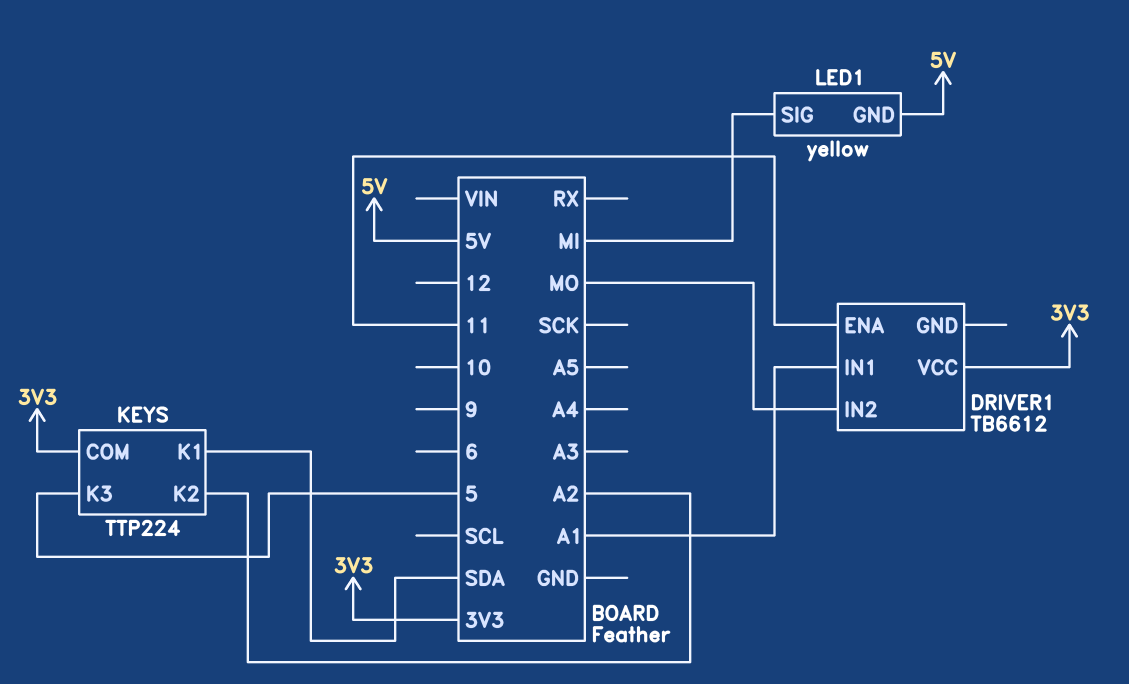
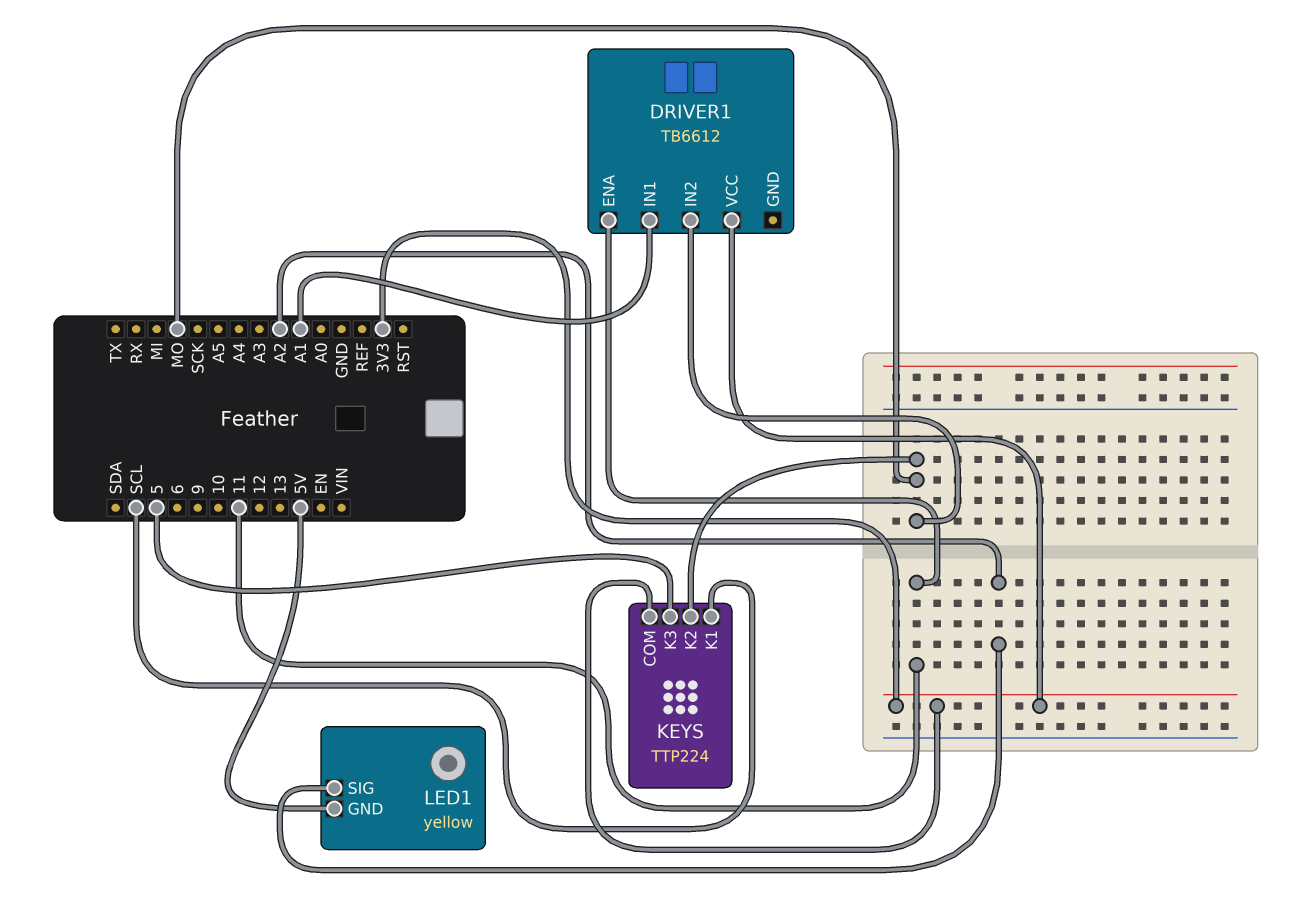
KEYS pin K1: SDA -> SCL
KEYS pin K2: A2 -> MO
LED1 pin SIG: MI -> A2

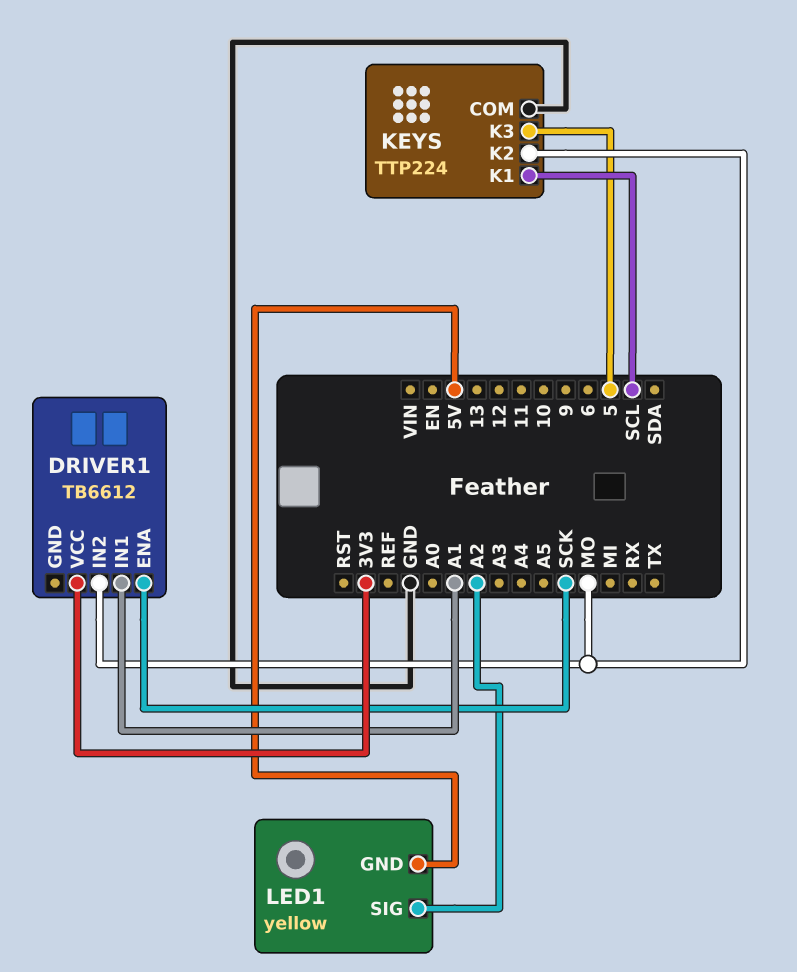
DRIVER1 pin ENA: 11 -> SCK
KEYS pin COM: 3V3 -> GND

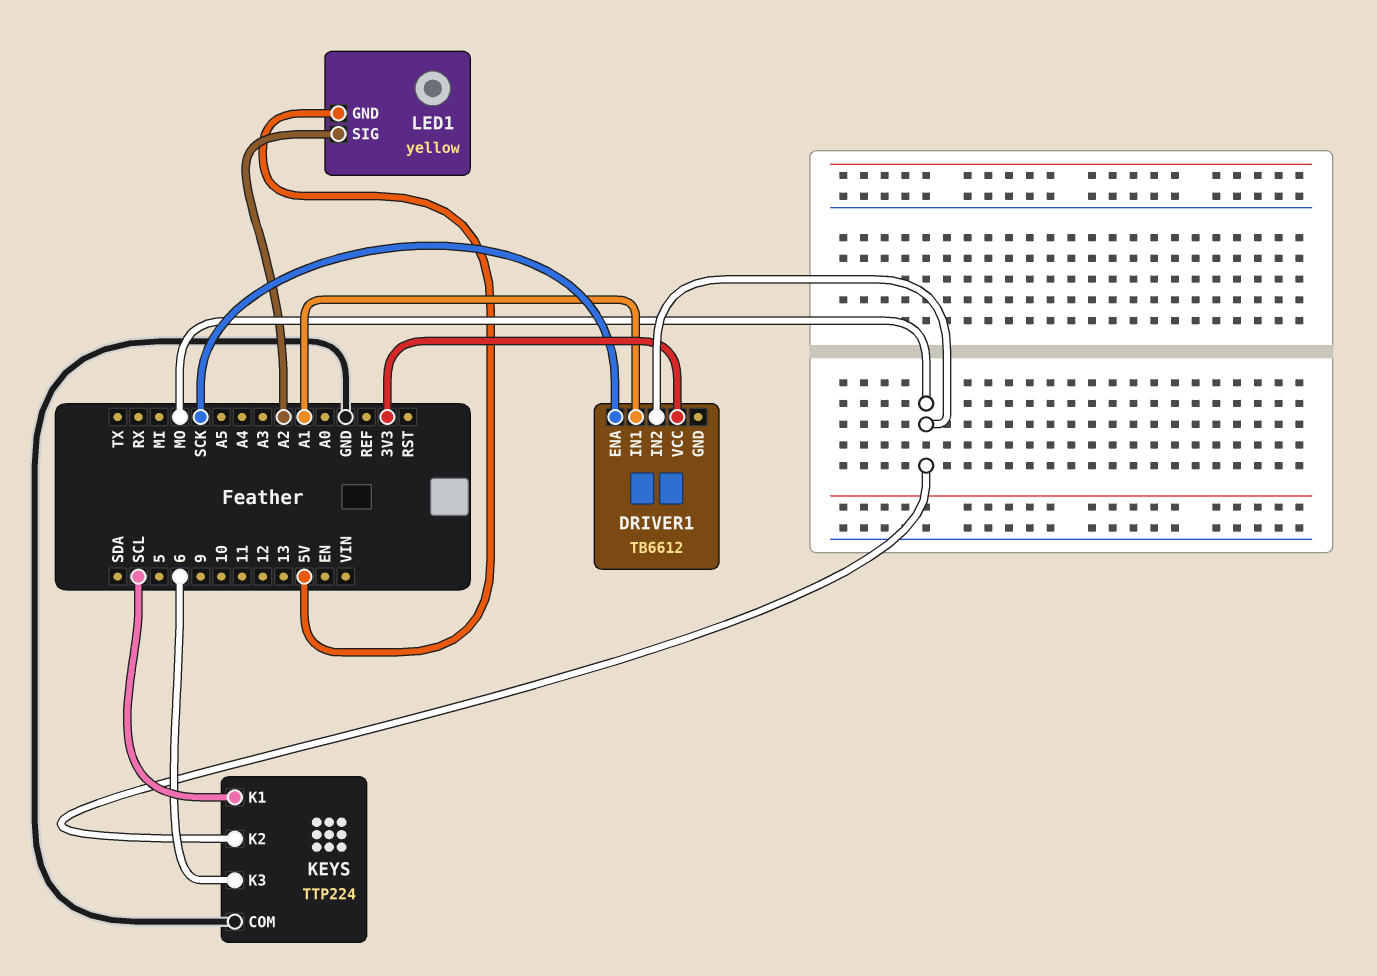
KEYS pin K3: 5 -> 6

